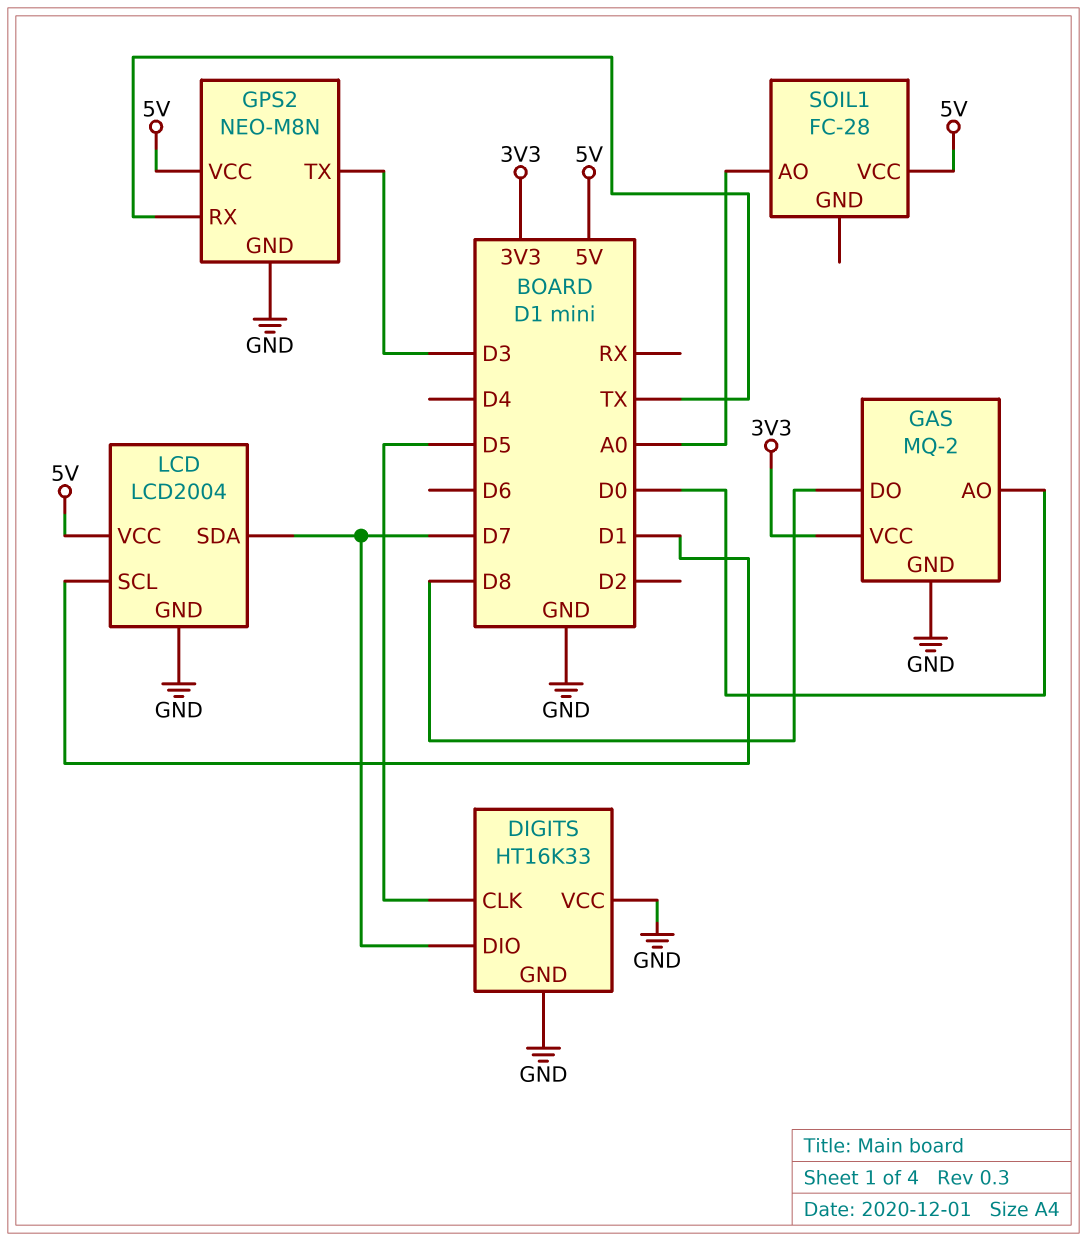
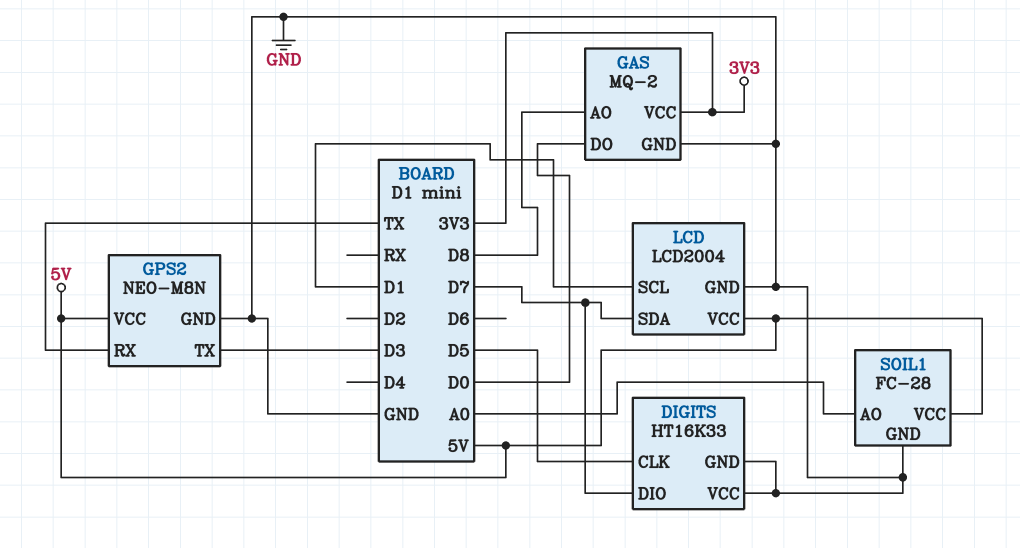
GAS pin AO: D0 -> D8
GAS pin DO: D8 -> D0
SOIL1 pin GND: none -> GND

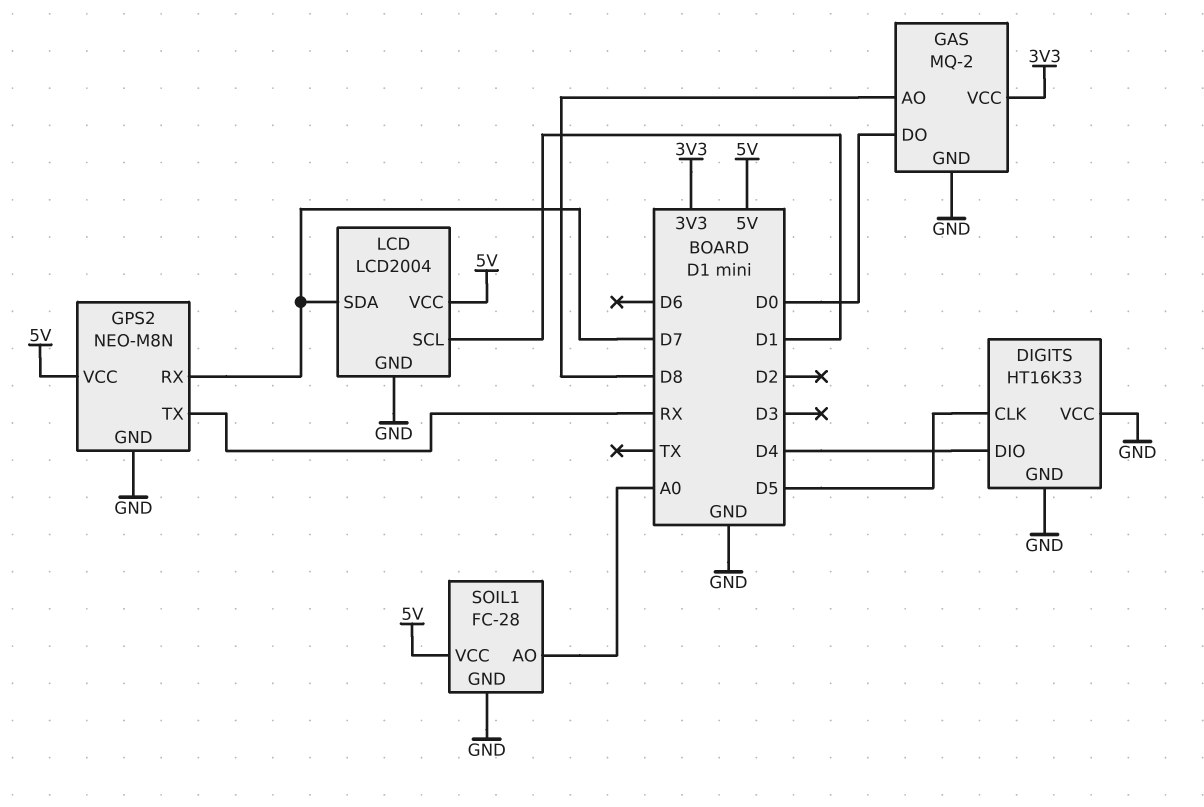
DIGITS pin DIO: D7 -> D4
GPS2 pin RX: TX -> D7
GPS2 pin TX: D3 -> RX

